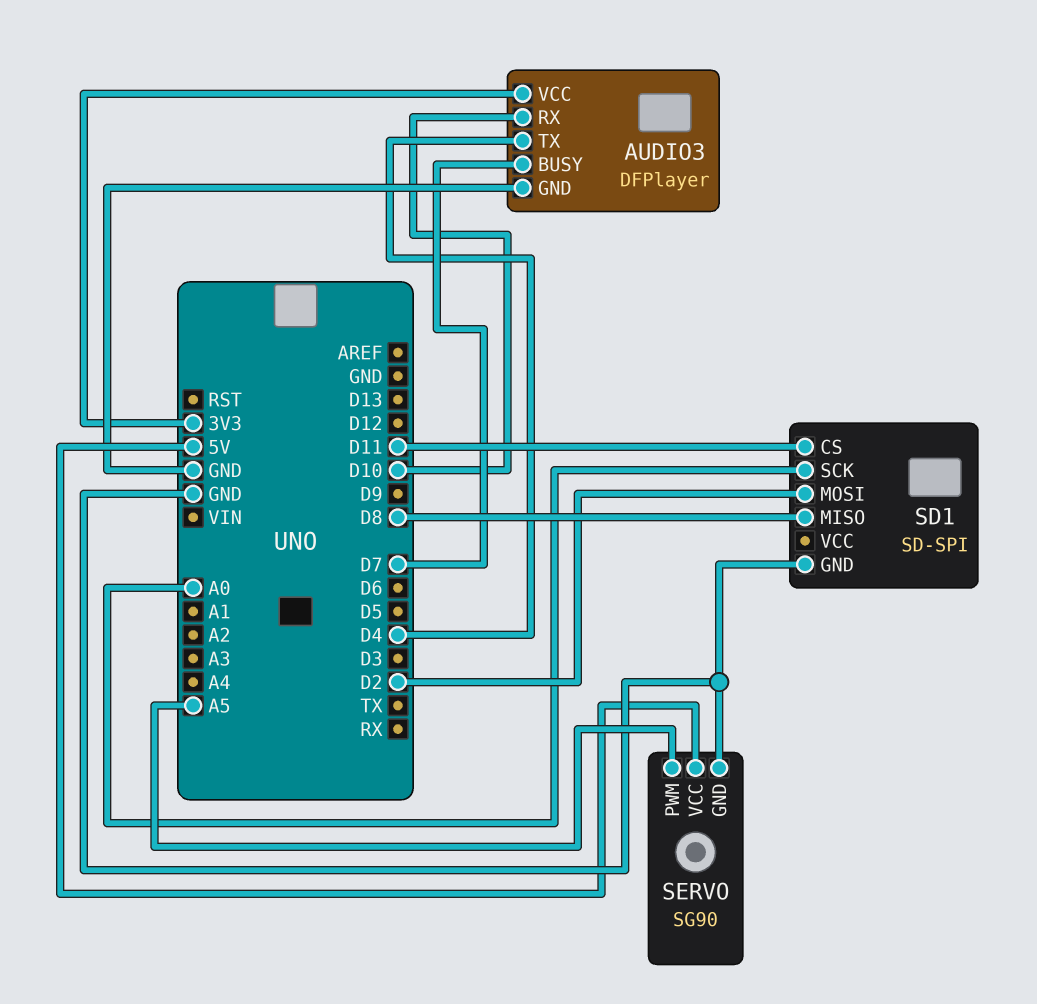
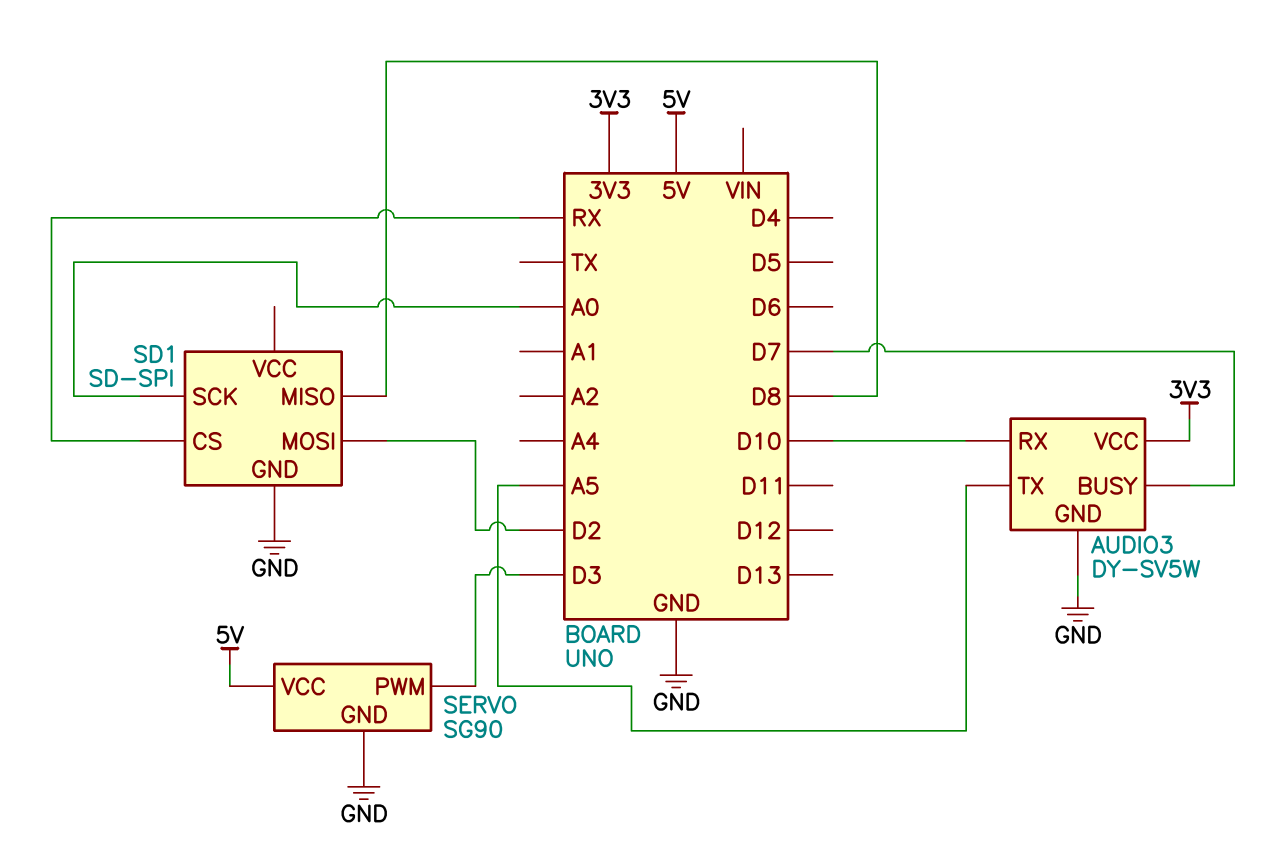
AUDIO3: DFPlayer -> DY-SV5W
AUDIO3 pin TX: D4 -> A5
SD1 pin CS: D11 -> RX
SERVO pin PWM: A5 -> D3

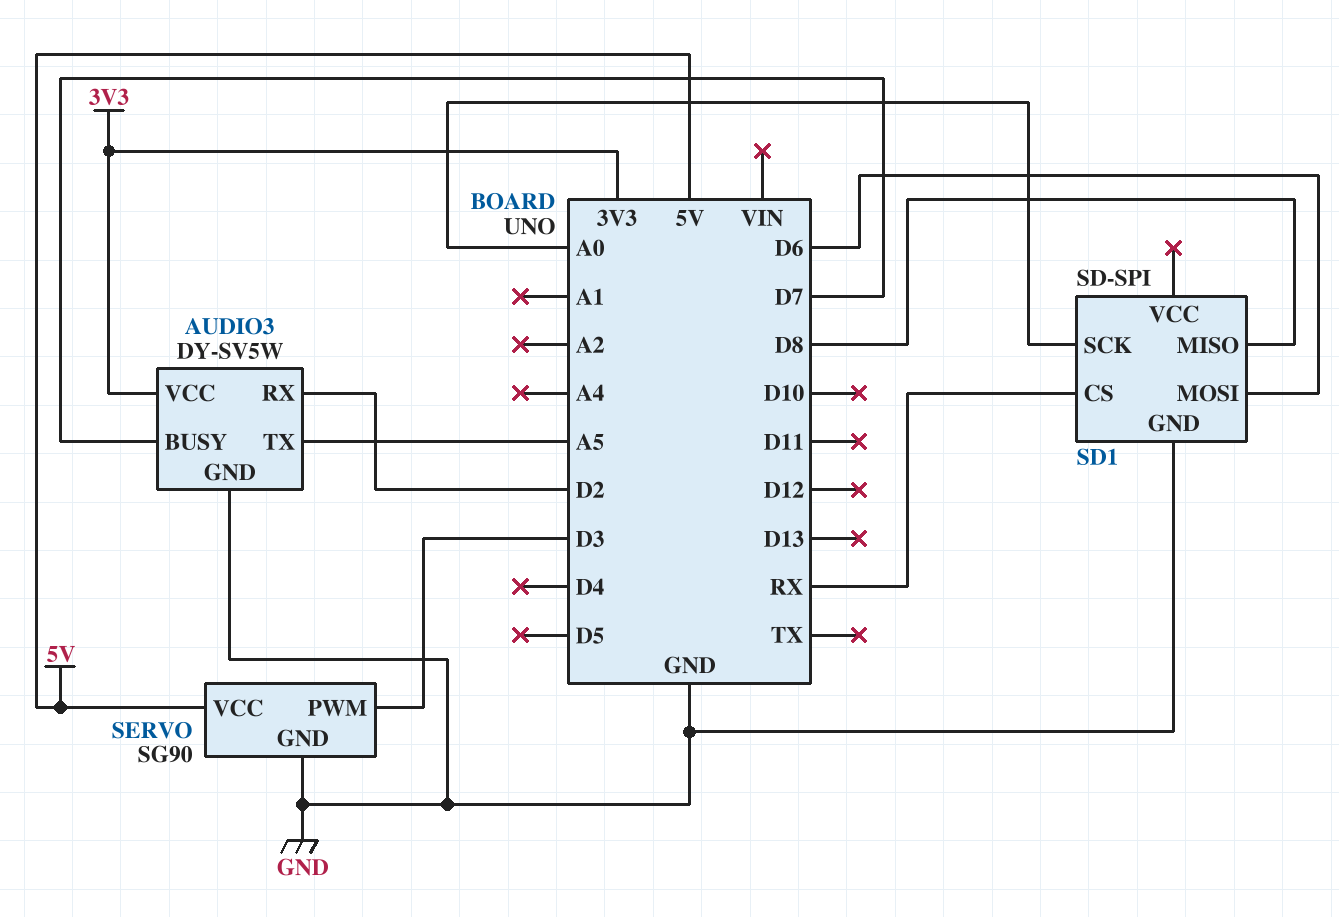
AUDIO3 pin RX: D10 -> D2
SD1 pin MOSI: D2 -> D6

